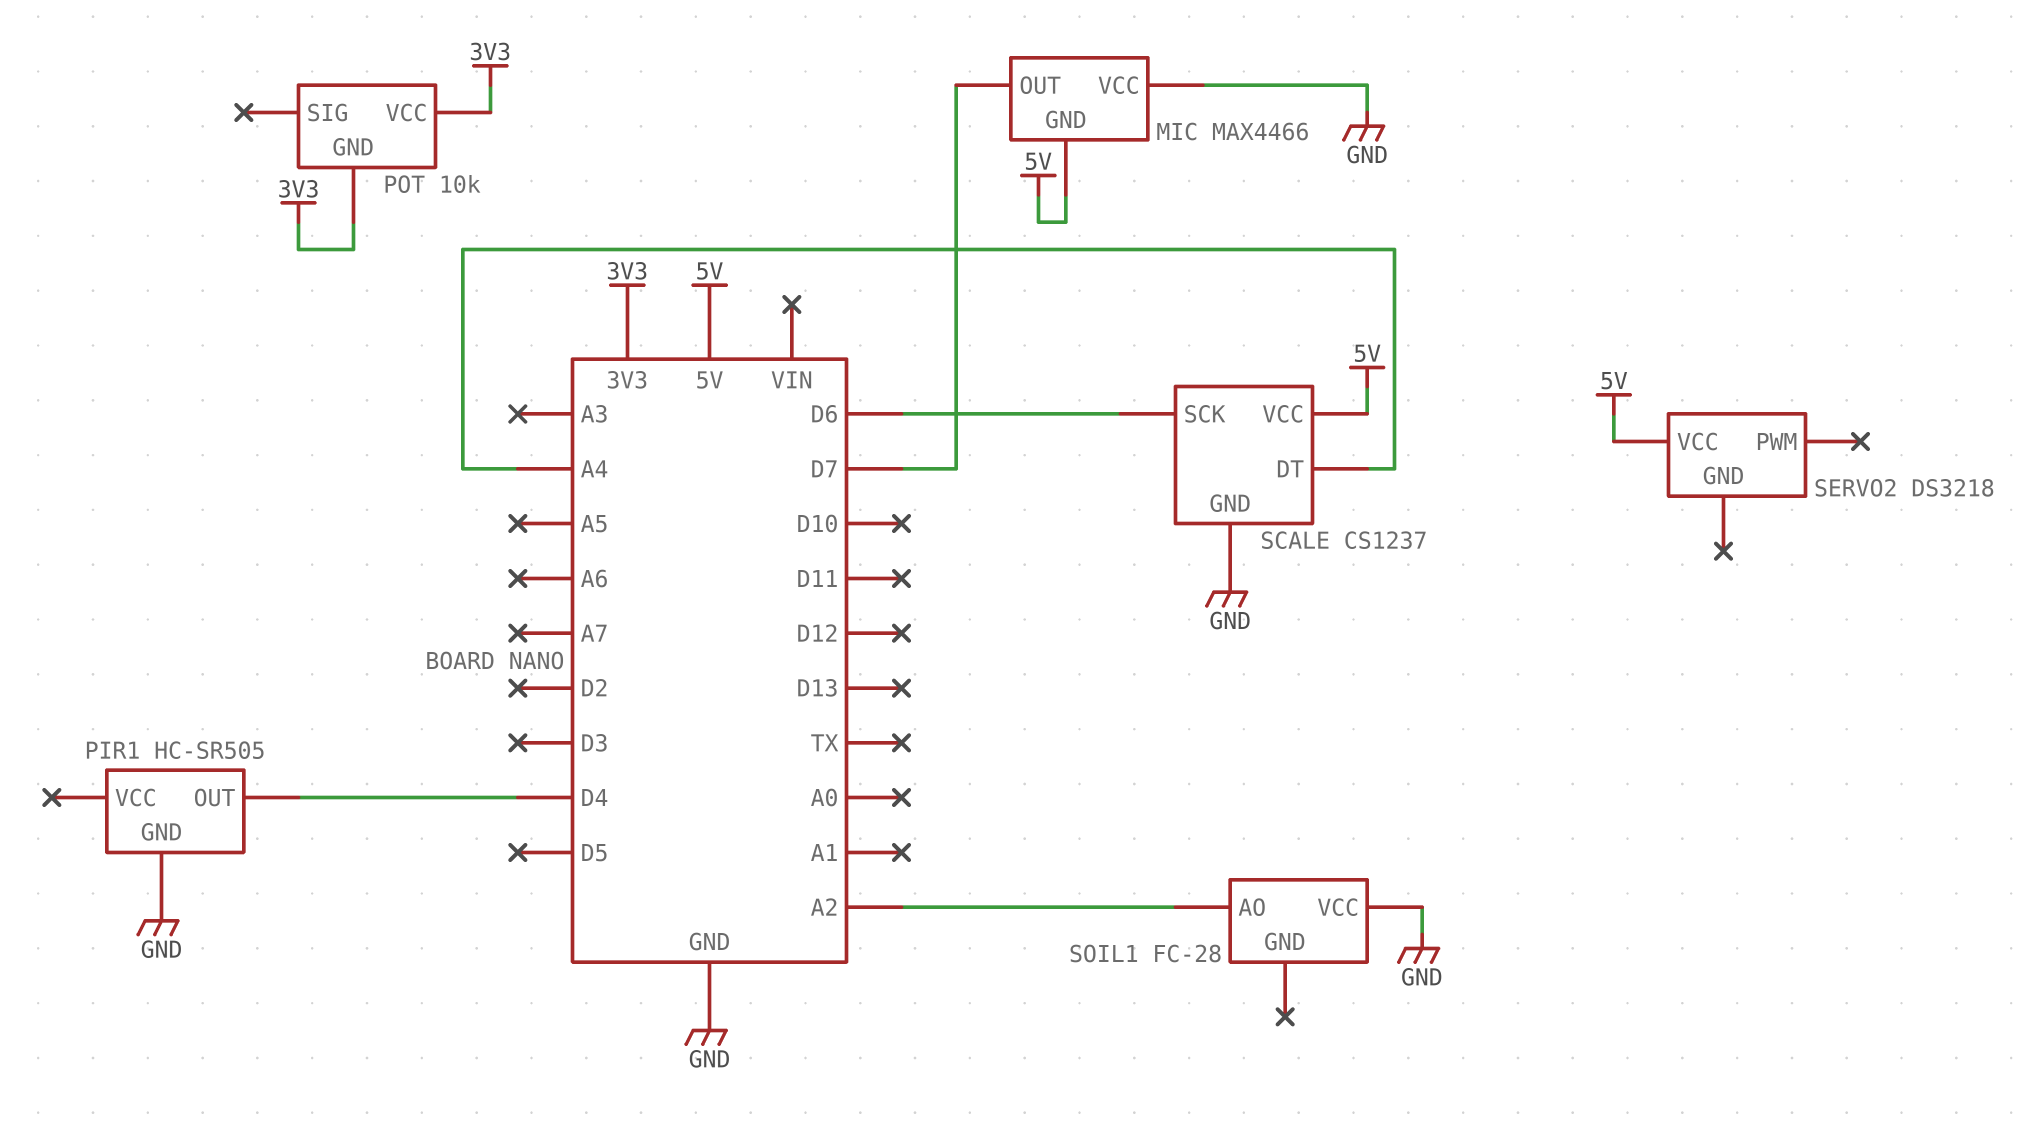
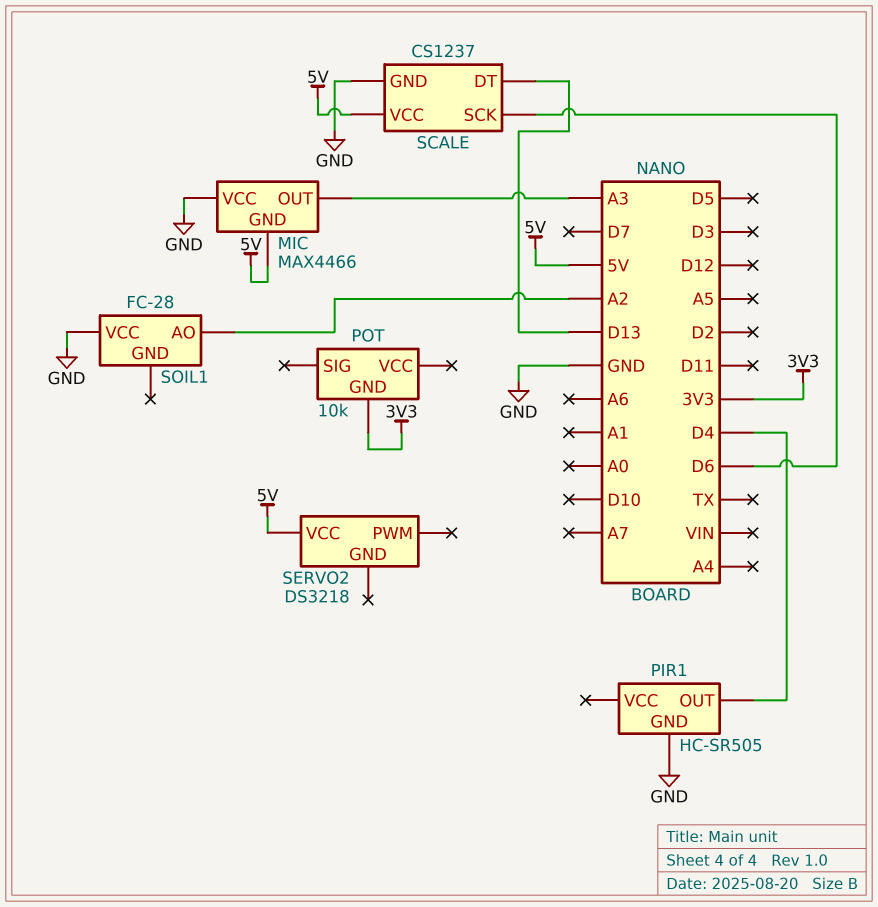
MIC pin OUT: D7 -> A3
POT pin VCC: 3V3 -> none
SCALE pin DT: A4 -> D13

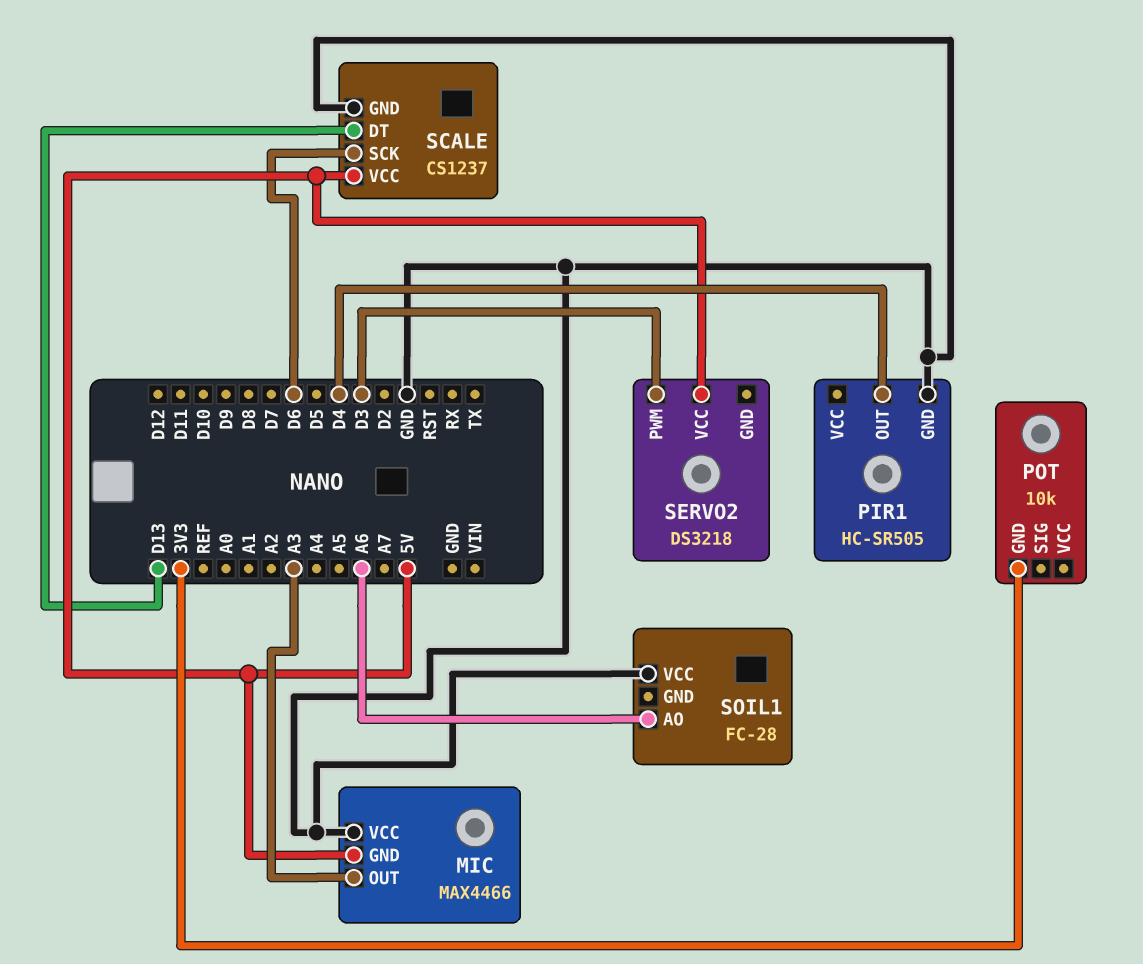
SERVO2 pin PWM: none -> D3
SOIL1 pin AO: A2 -> A6

